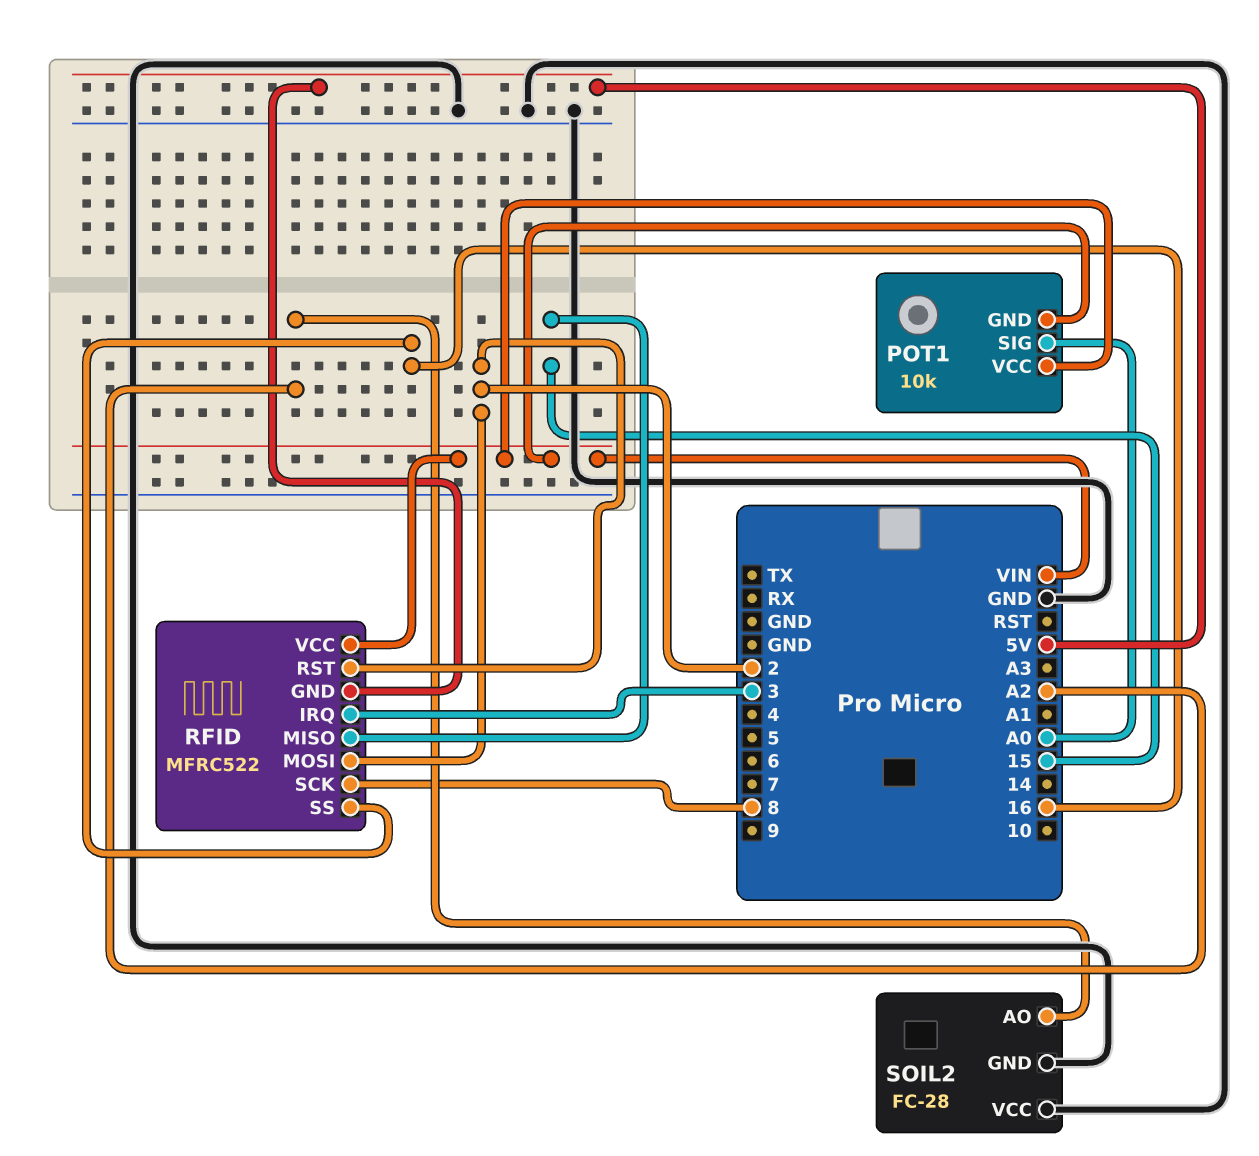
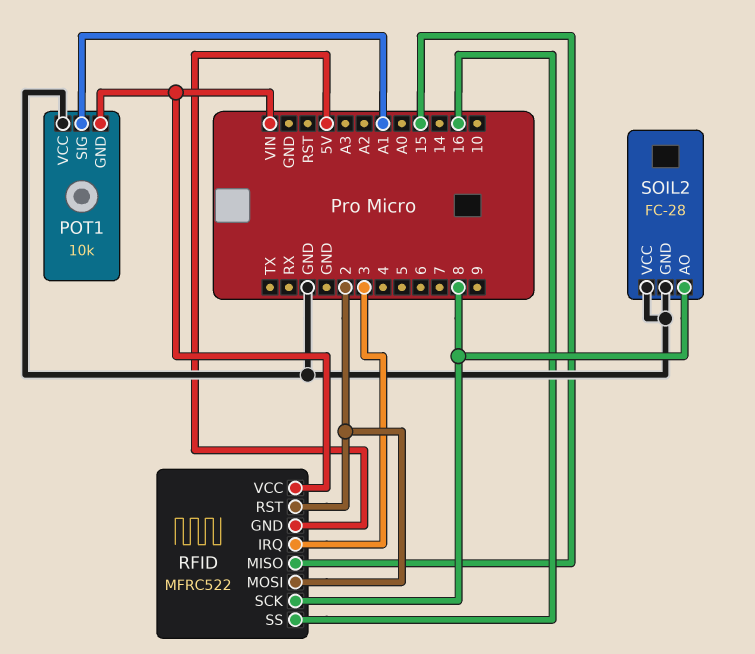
POT1 pin SIG: A0 -> A1
POT1 pin VCC: VIN -> GND
SOIL2 pin AO: A2 -> 8

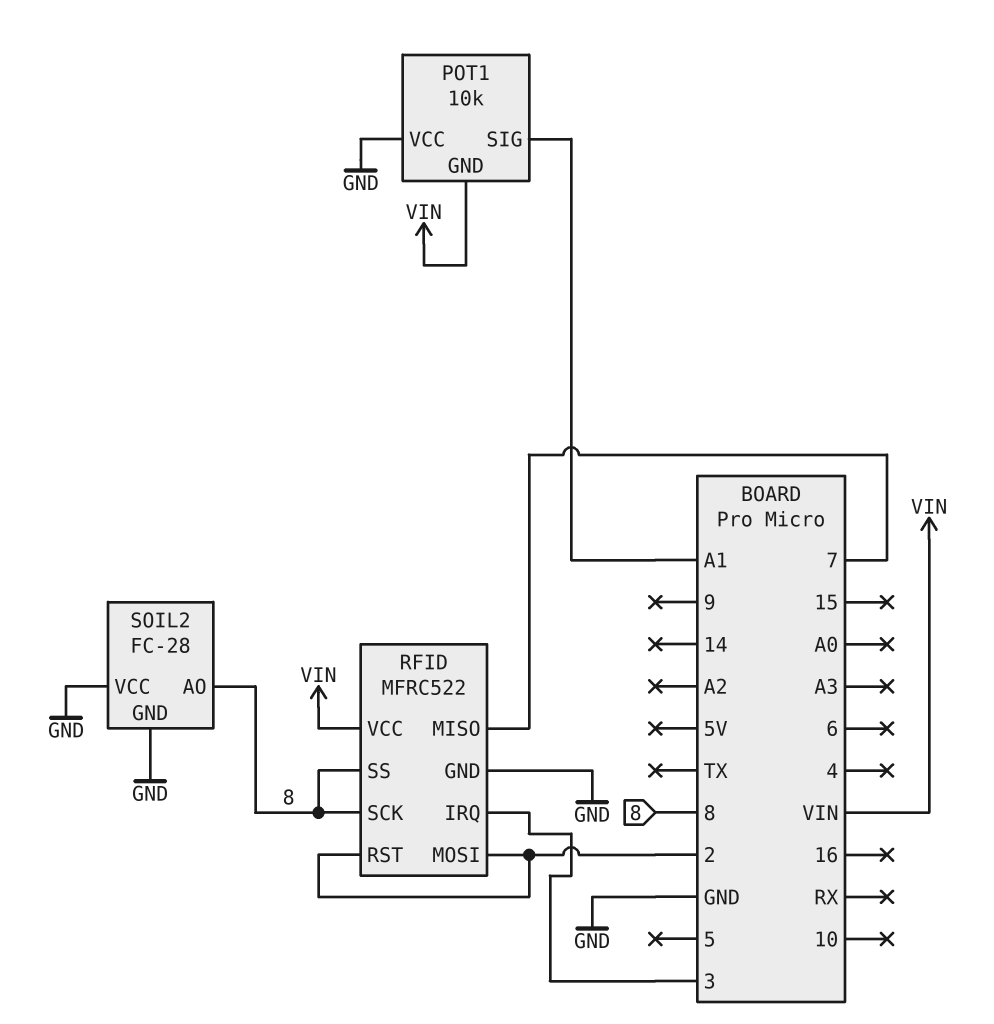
RFID pin GND: 5V -> GND
RFID pin MISO: 15 -> 7
RFID pin SS: 16 -> 8

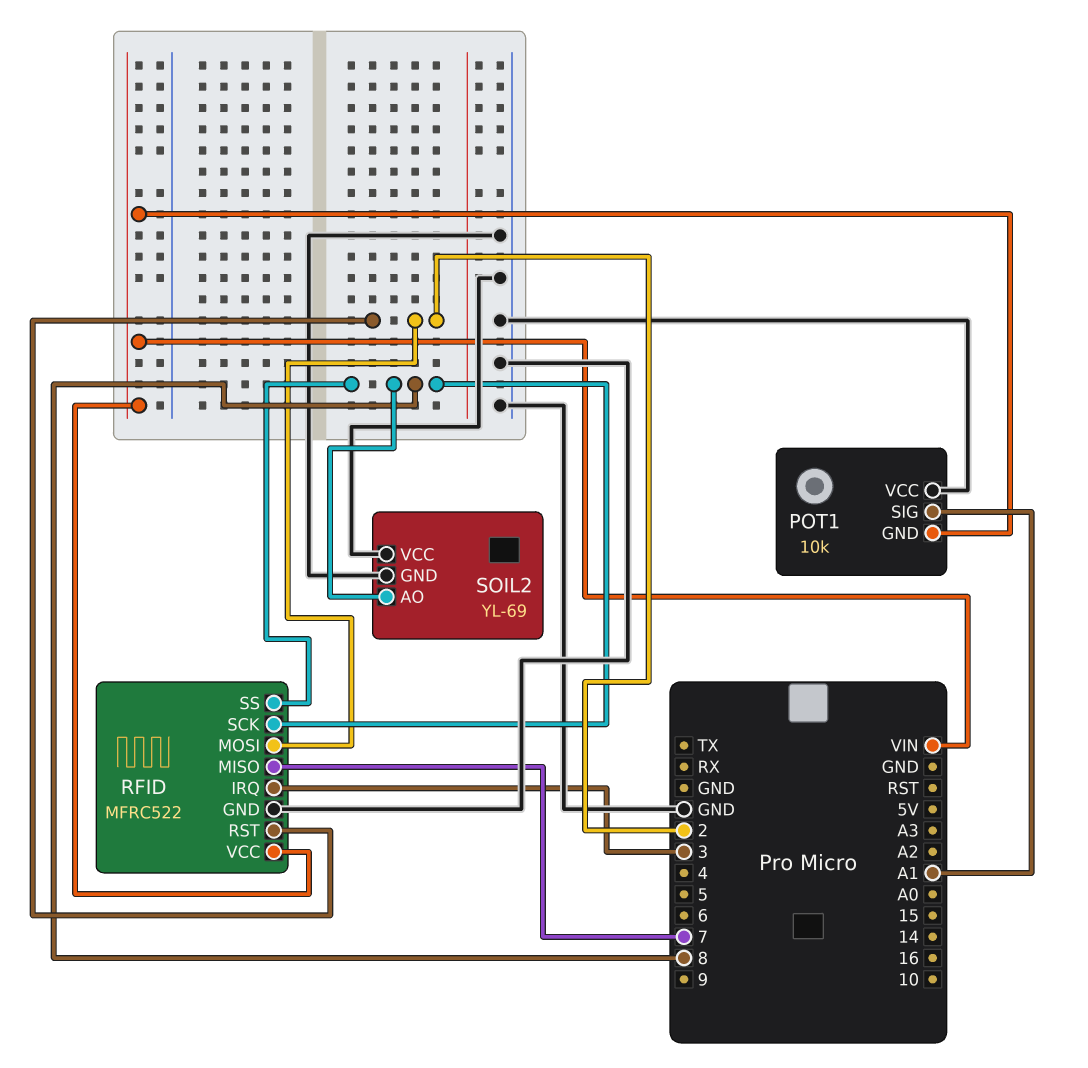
SOIL2: FC-28 -> YL-69

